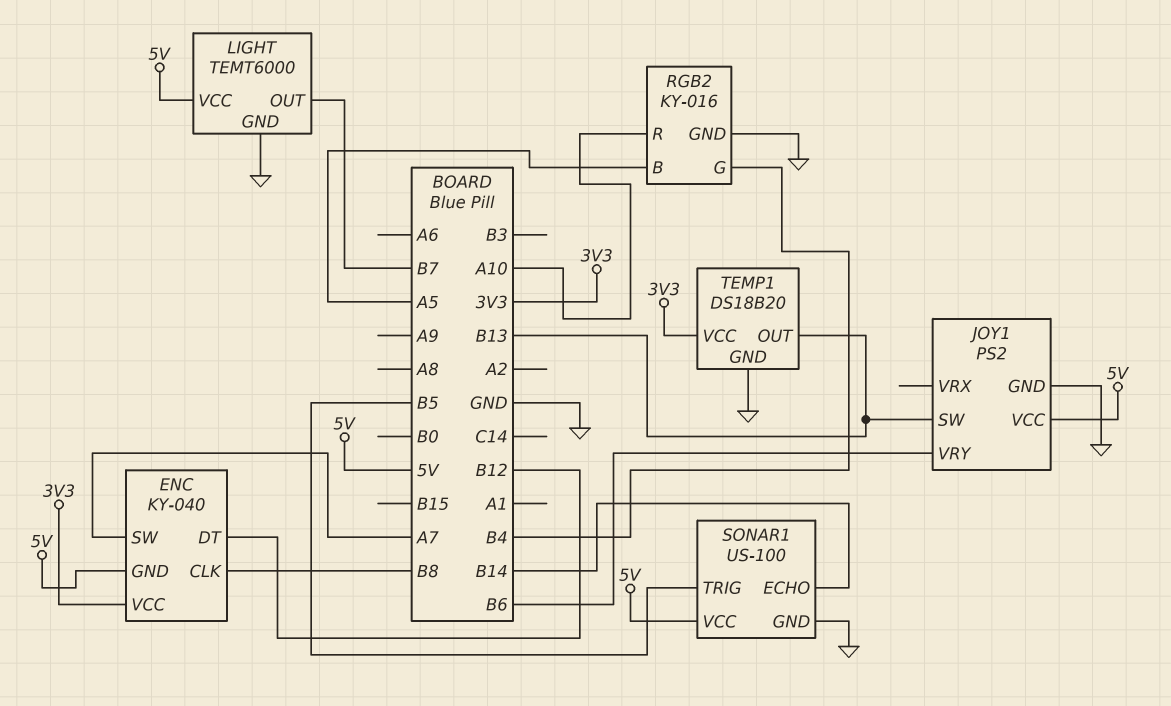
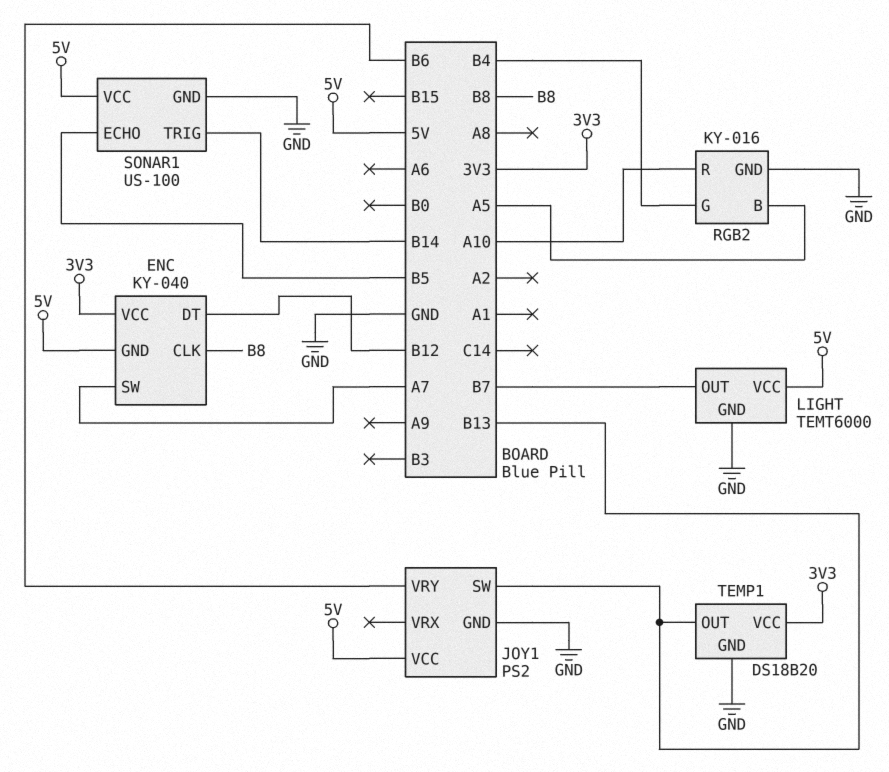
SONAR1 pin ECHO: B14 -> B5
SONAR1 pin TRIG: B5 -> B14

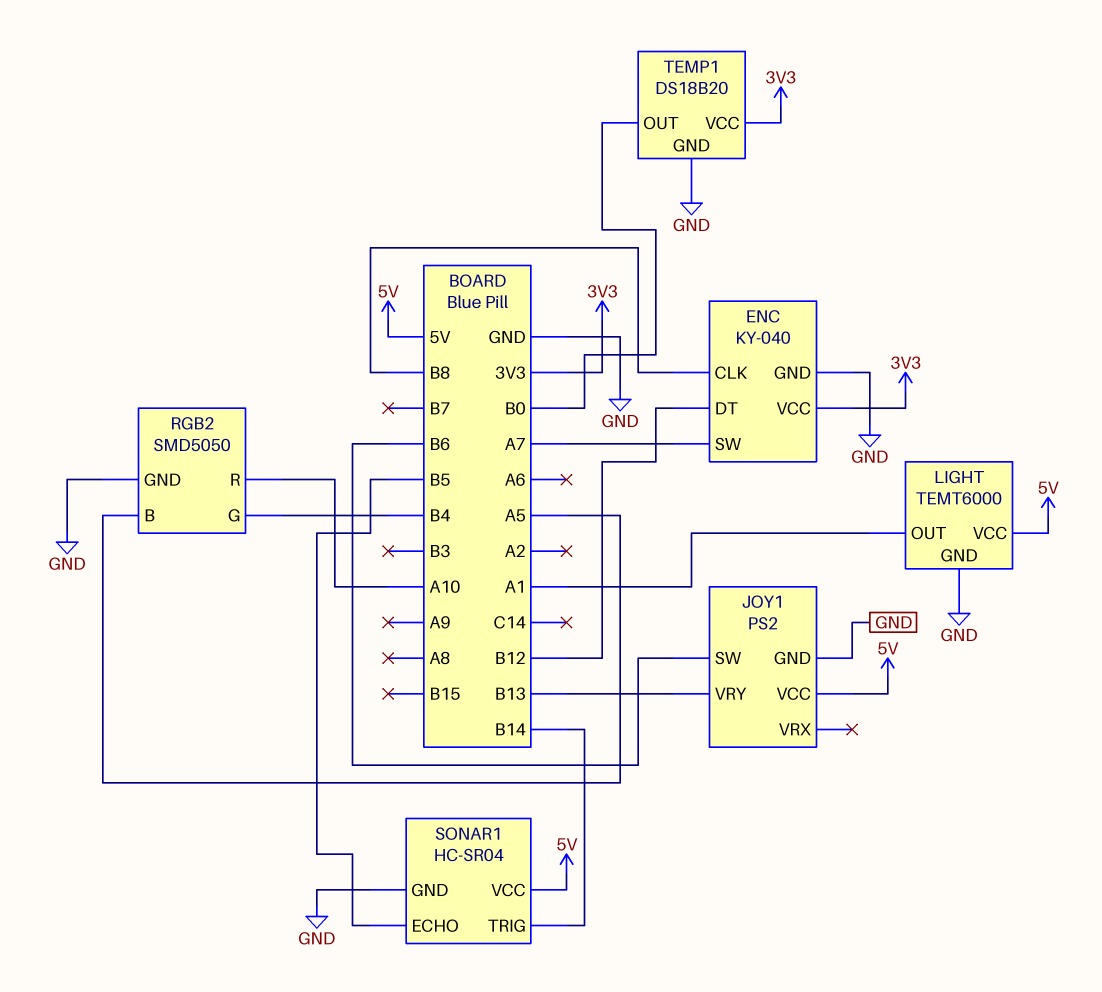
ENC pin GND: 5V -> GND
JOY1 pin SW: B13 -> B6
JOY1 pin VRY: B6 -> B13
LIGHT pin OUT: B7 -> A1
RGB2: KY-016 -> SMD5050
SONAR1: US-100 -> HC-SR04
TEMP1 pin OUT: B13 -> B0

